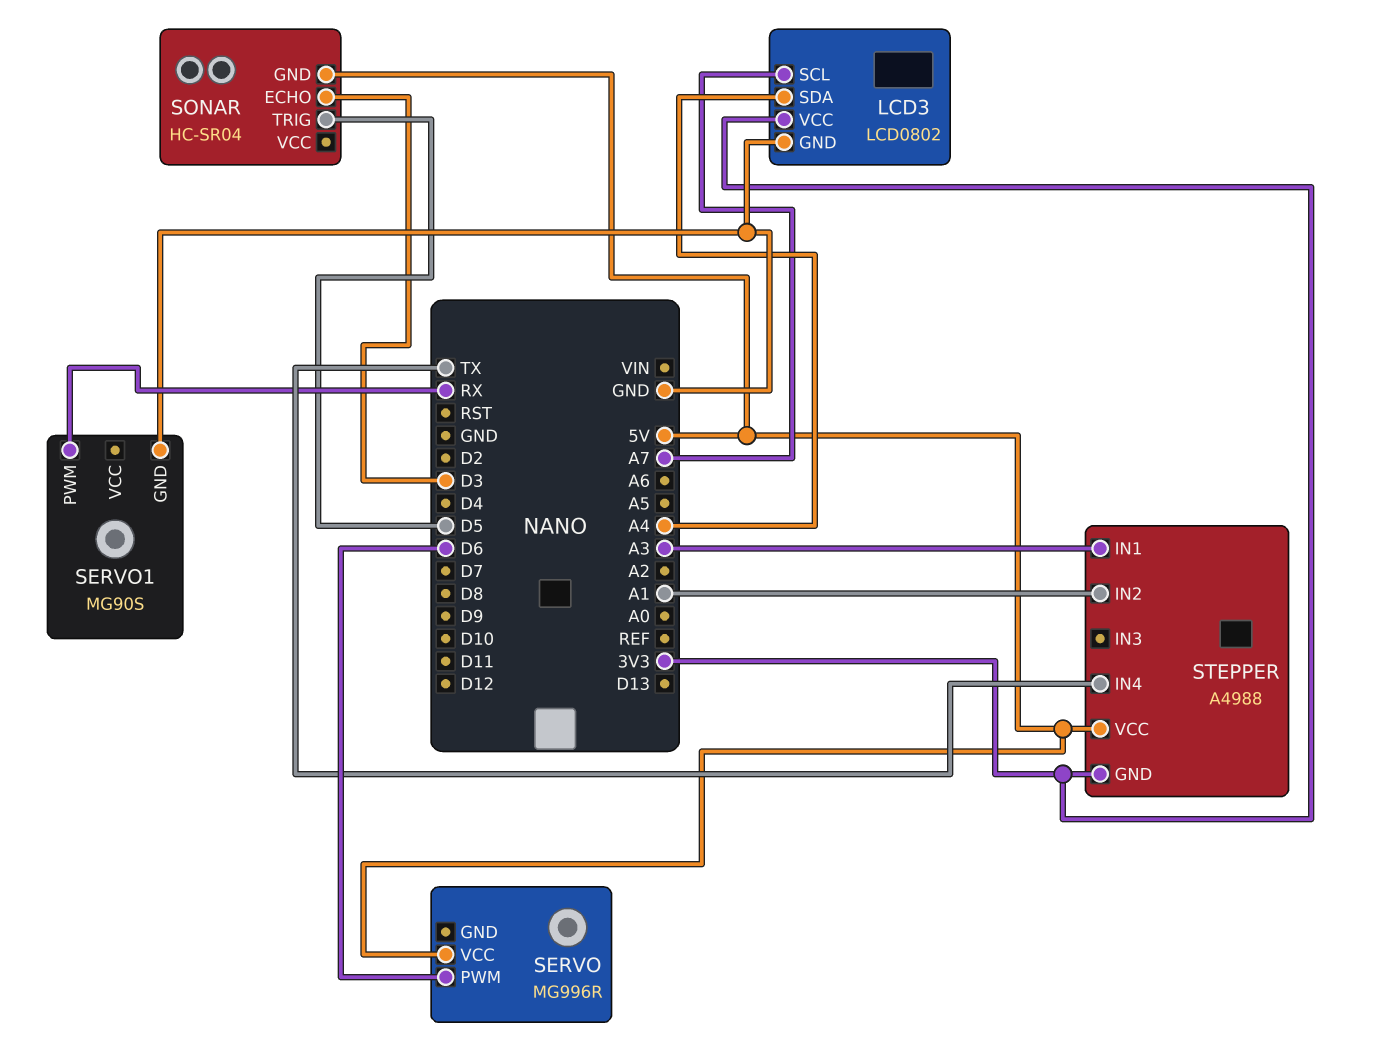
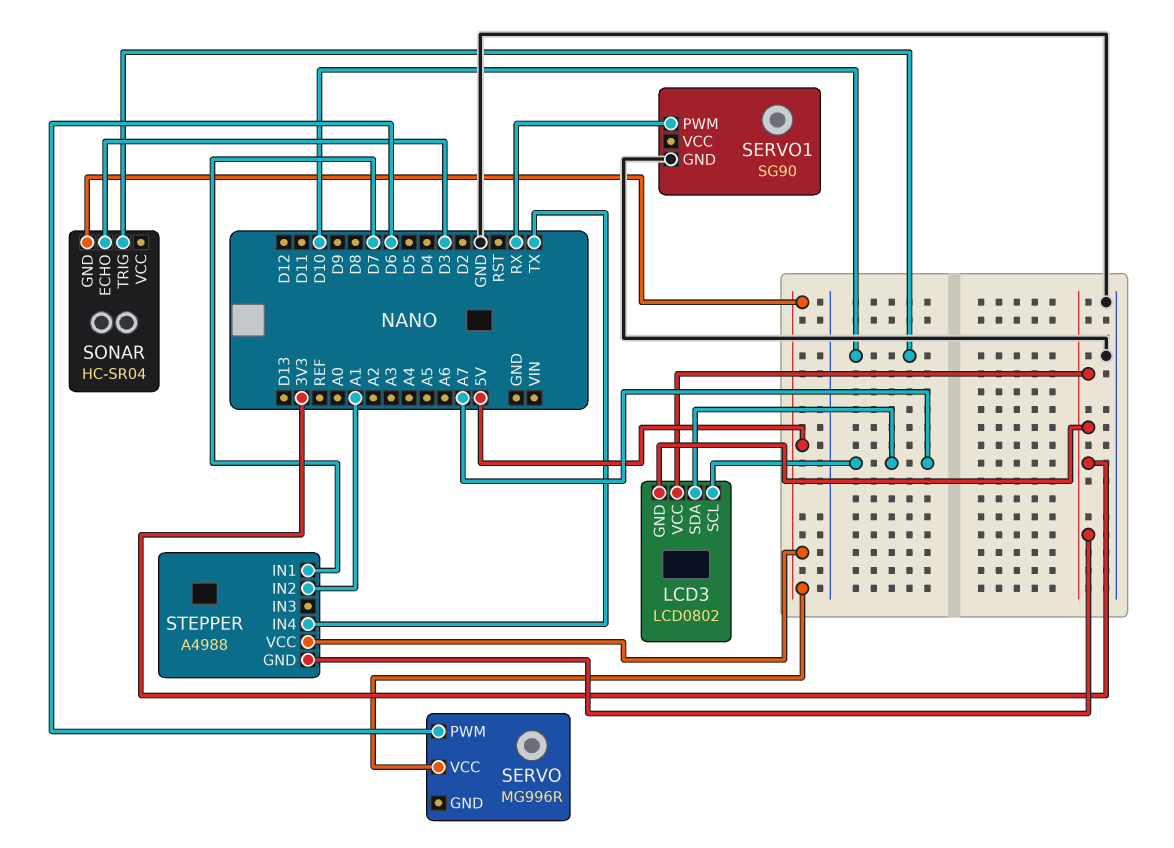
LCD3 pin GND: GND -> 3V3
LCD3 pin SDA: A4 -> A7
SERVO1: MG90S -> SG90
SONAR pin TRIG: D5 -> D10
STEPPER pin IN1: A3 -> D7

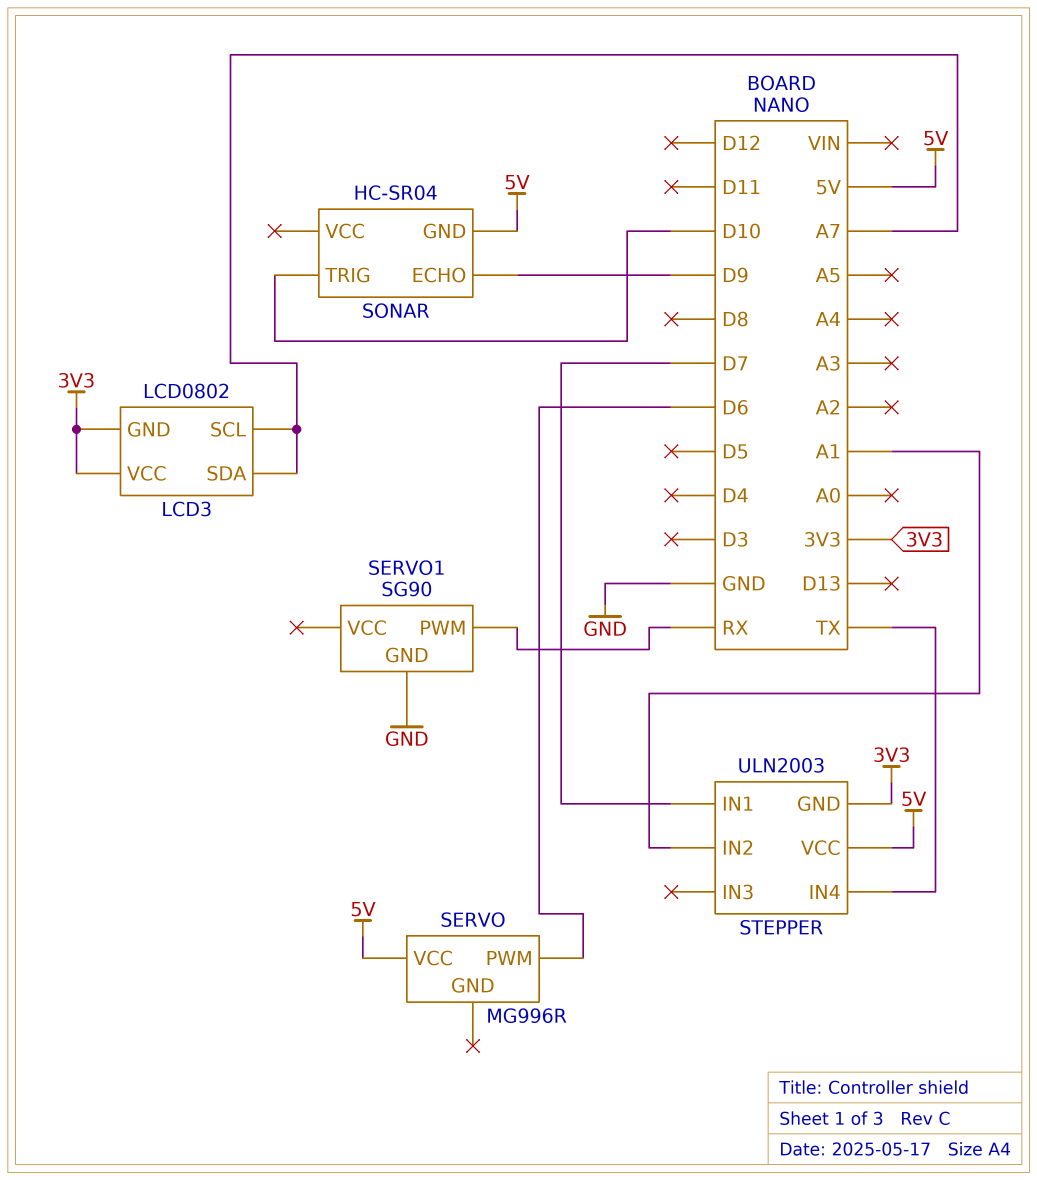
SONAR pin ECHO: D3 -> D9
STEPPER: A4988 -> ULN2003

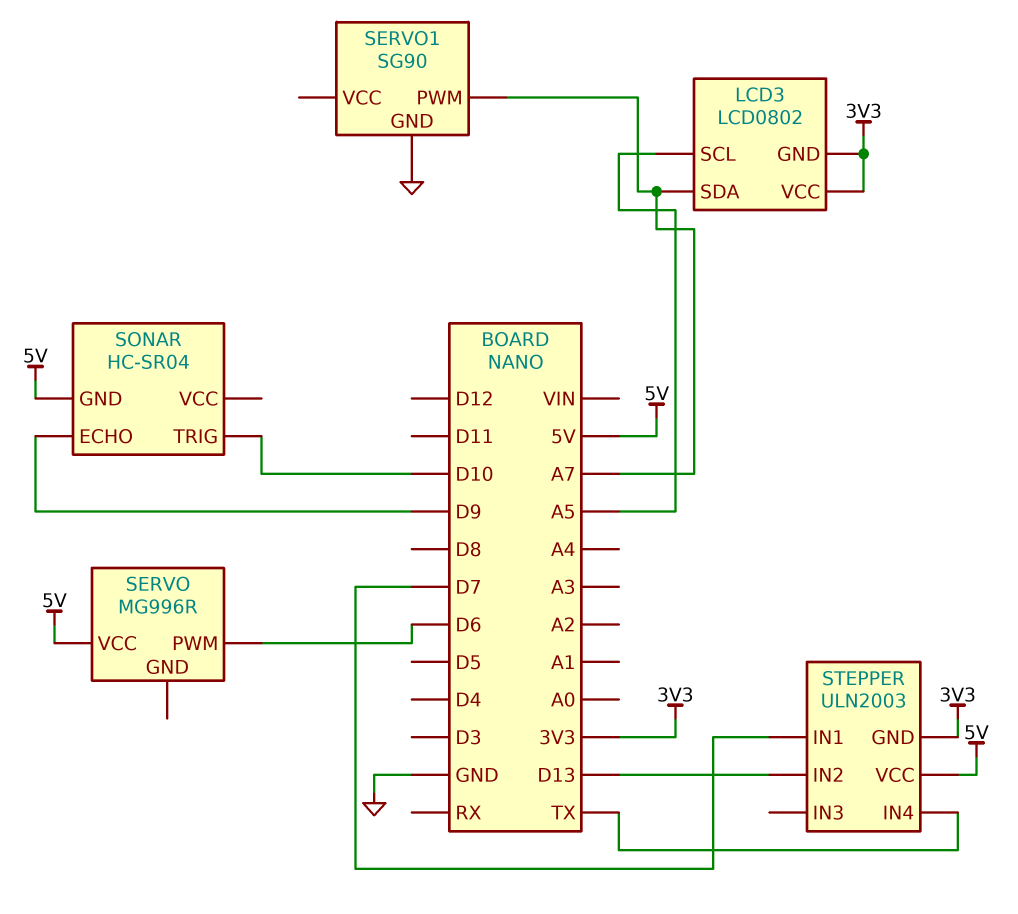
LCD3 pin SCL: A7 -> A5
SERVO1 pin PWM: RX -> A7
STEPPER pin IN2: A1 -> D13

